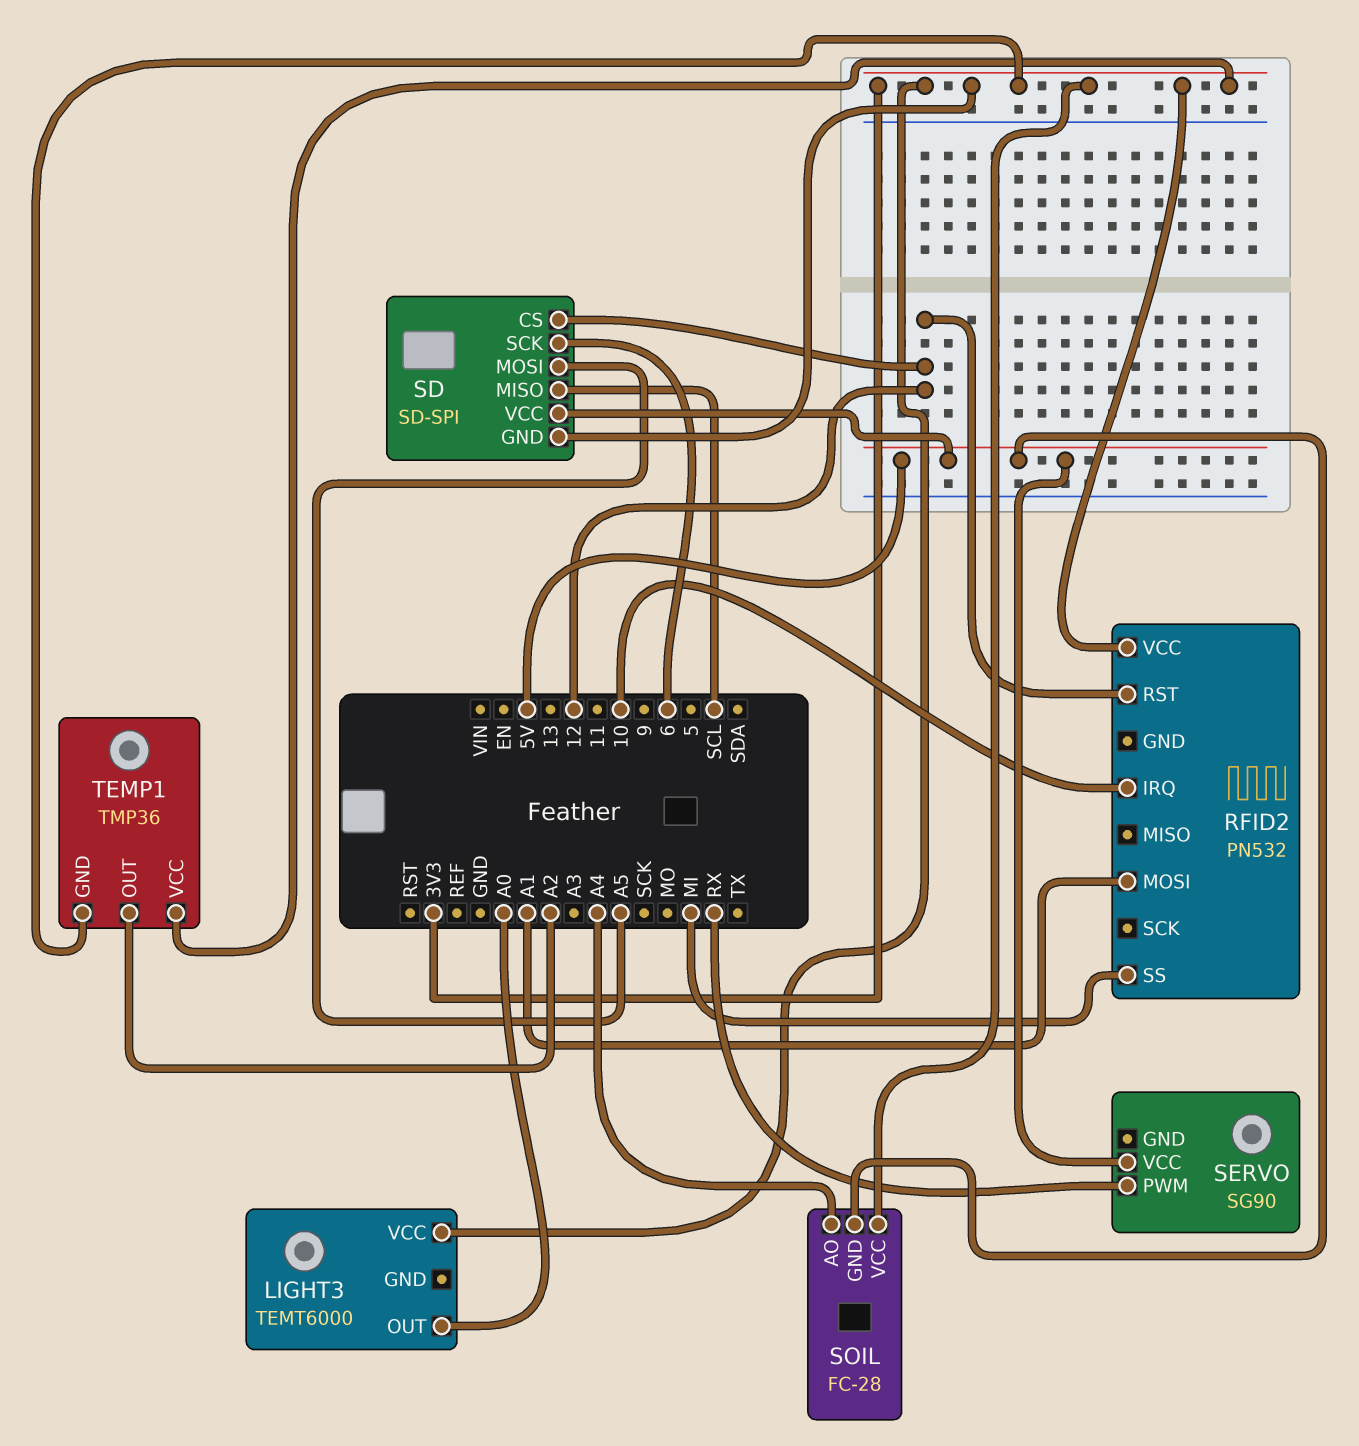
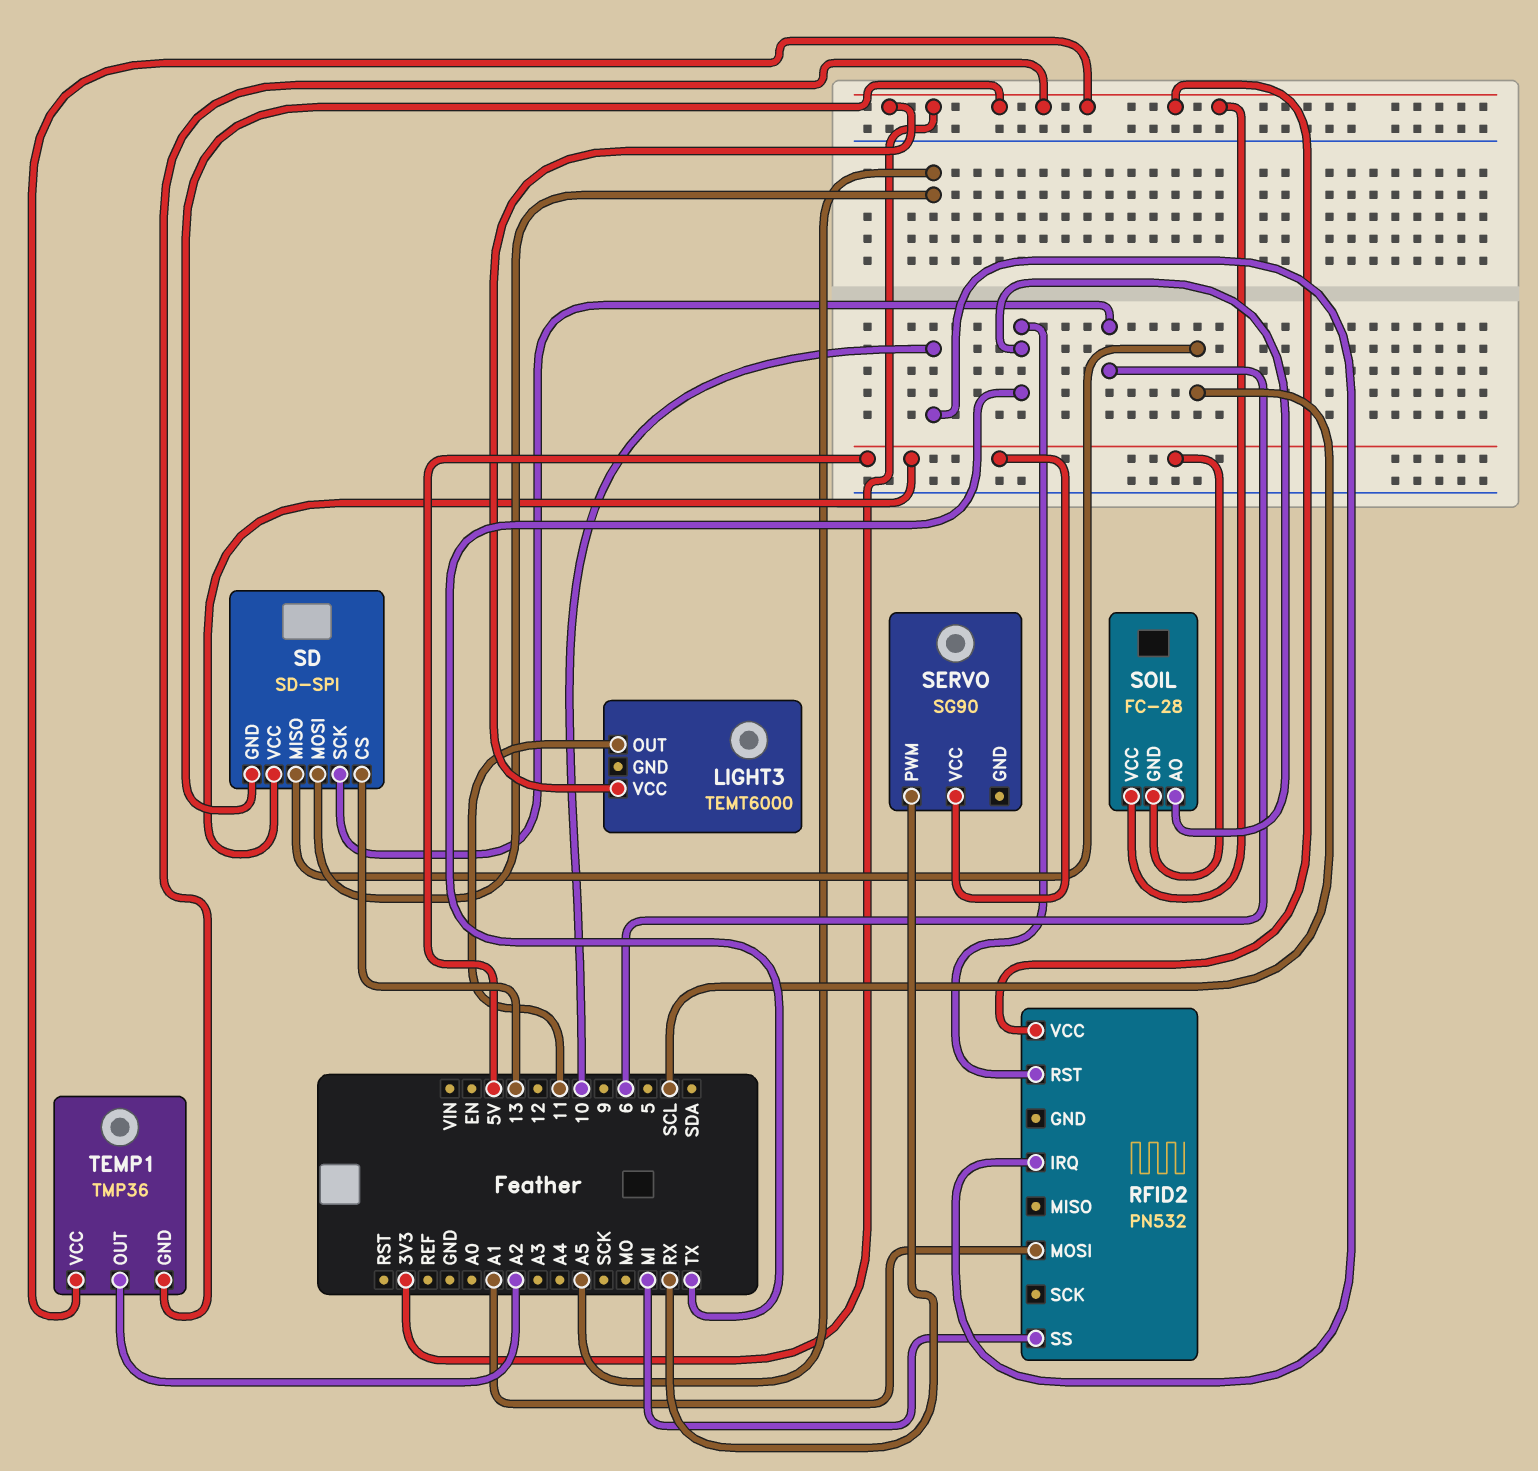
LIGHT3 pin OUT: A0 -> 11
RFID2 pin RST: 12 -> TX
SD pin CS: 12 -> 13
SOIL pin AO: A4 -> TX

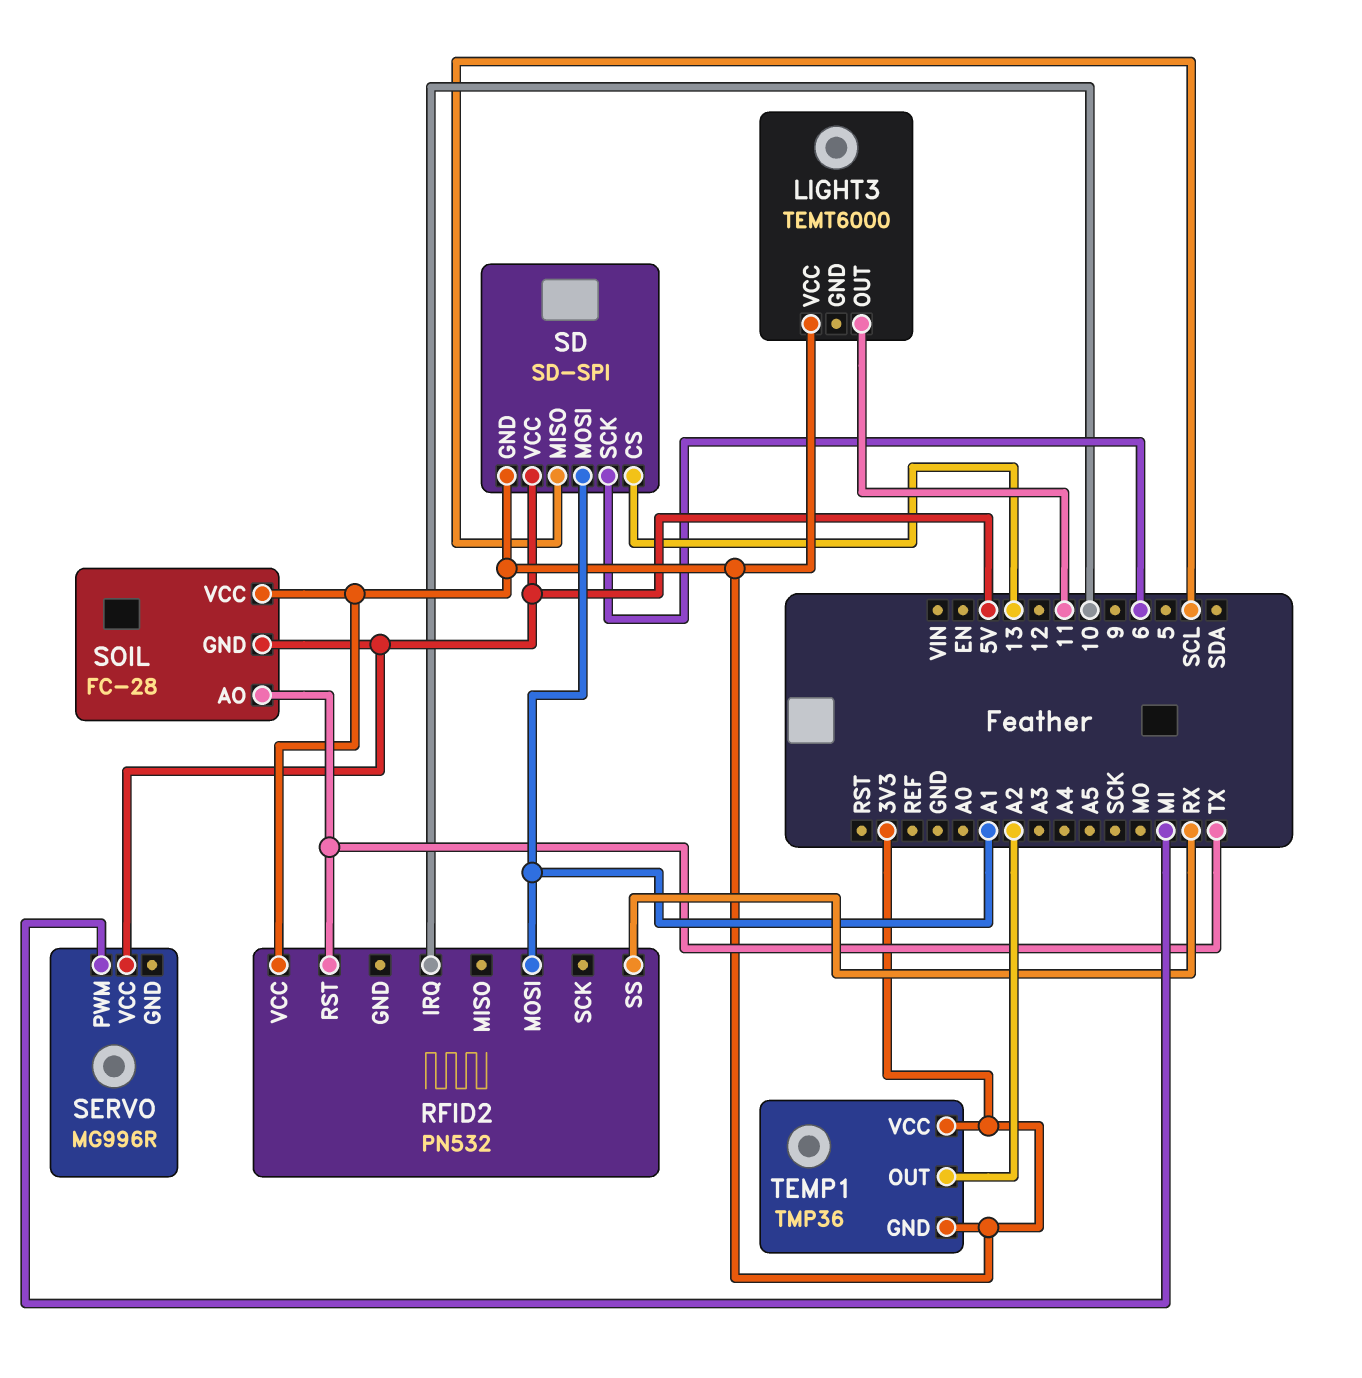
RFID2 pin SS: MI -> RX
SD pin MOSI: A5 -> A1
SERVO: SG90 -> MG996R
SERVO pin PWM: RX -> MI

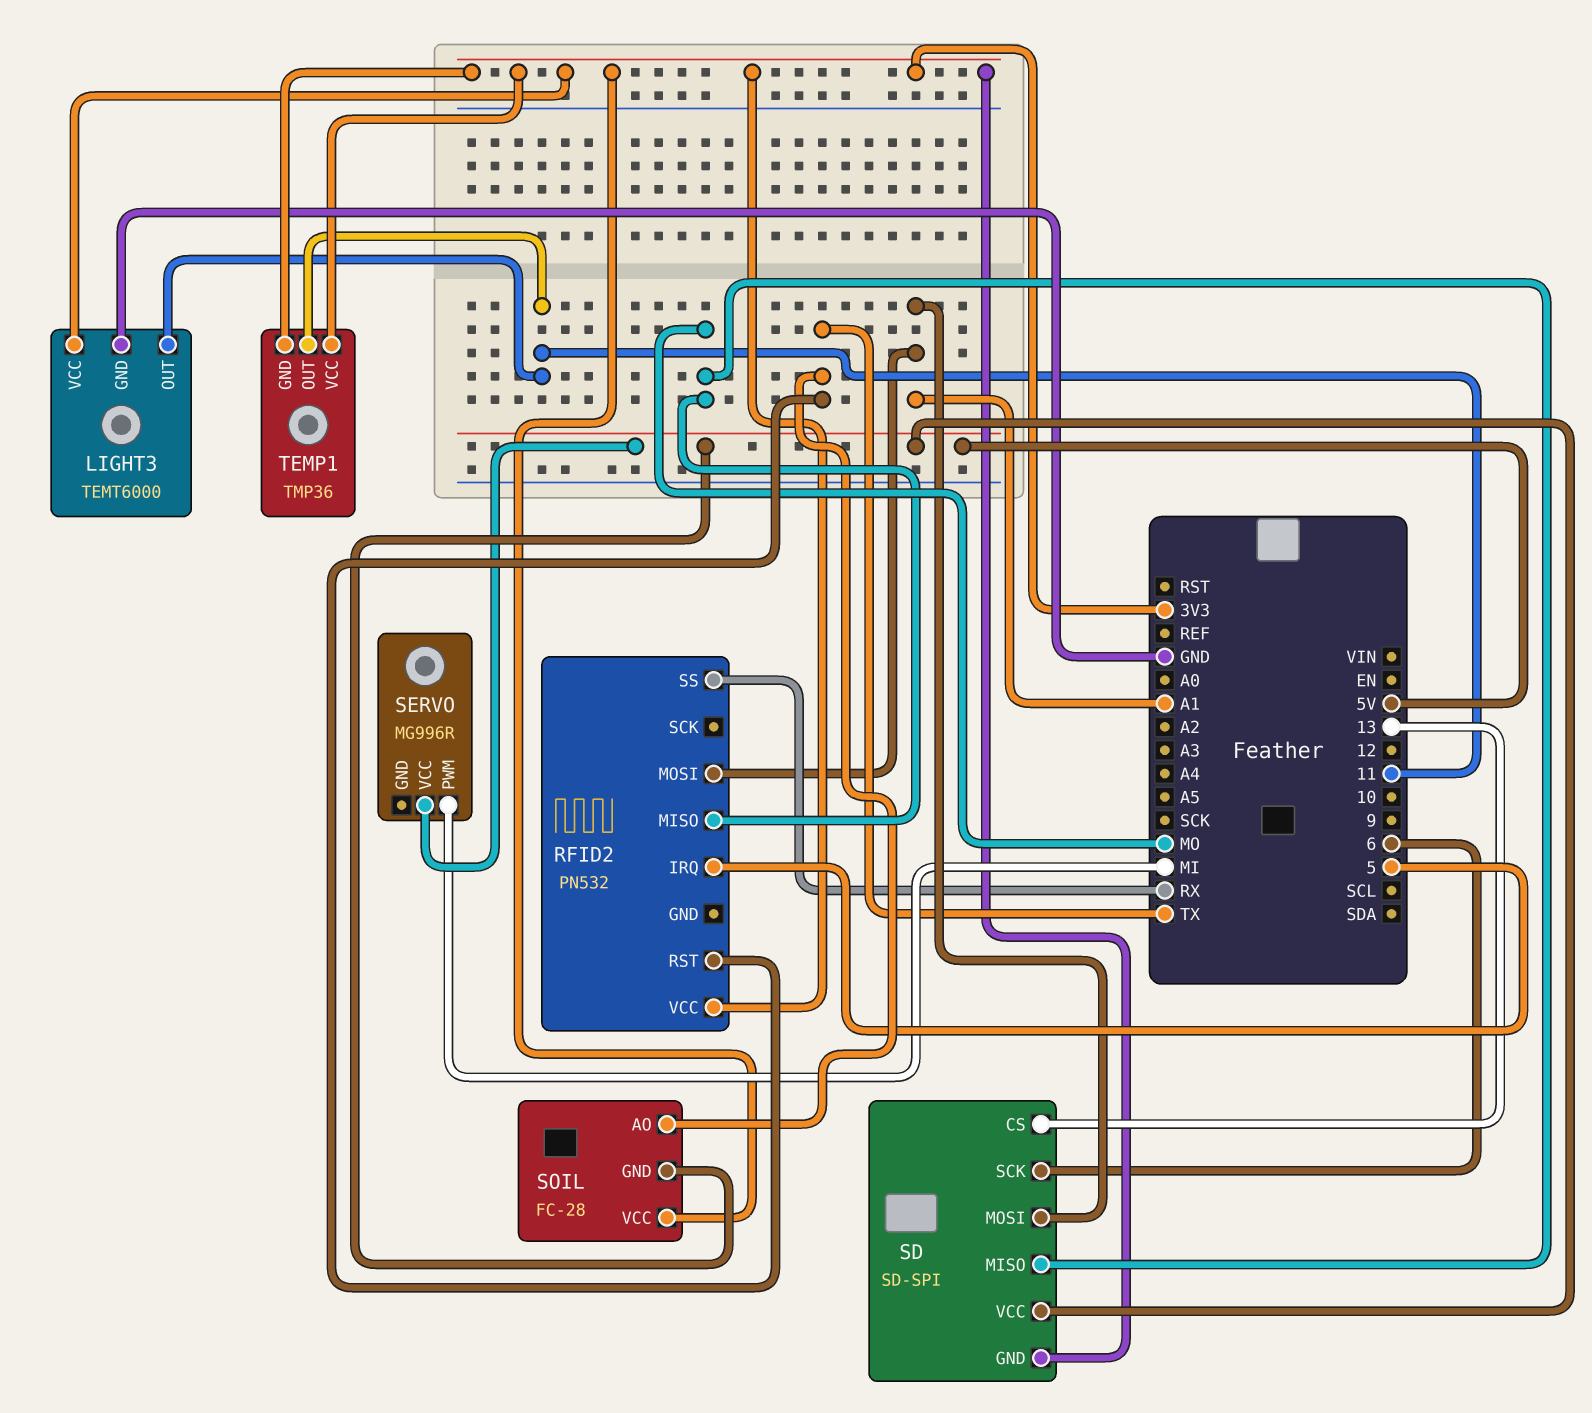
LIGHT3 pin GND: none -> GND
RFID2 pin IRQ: 10 -> 5
RFID2 pin MISO: none -> MO
SD pin MISO: SCL -> MO
TEMP1 pin OUT: A2 -> 11

